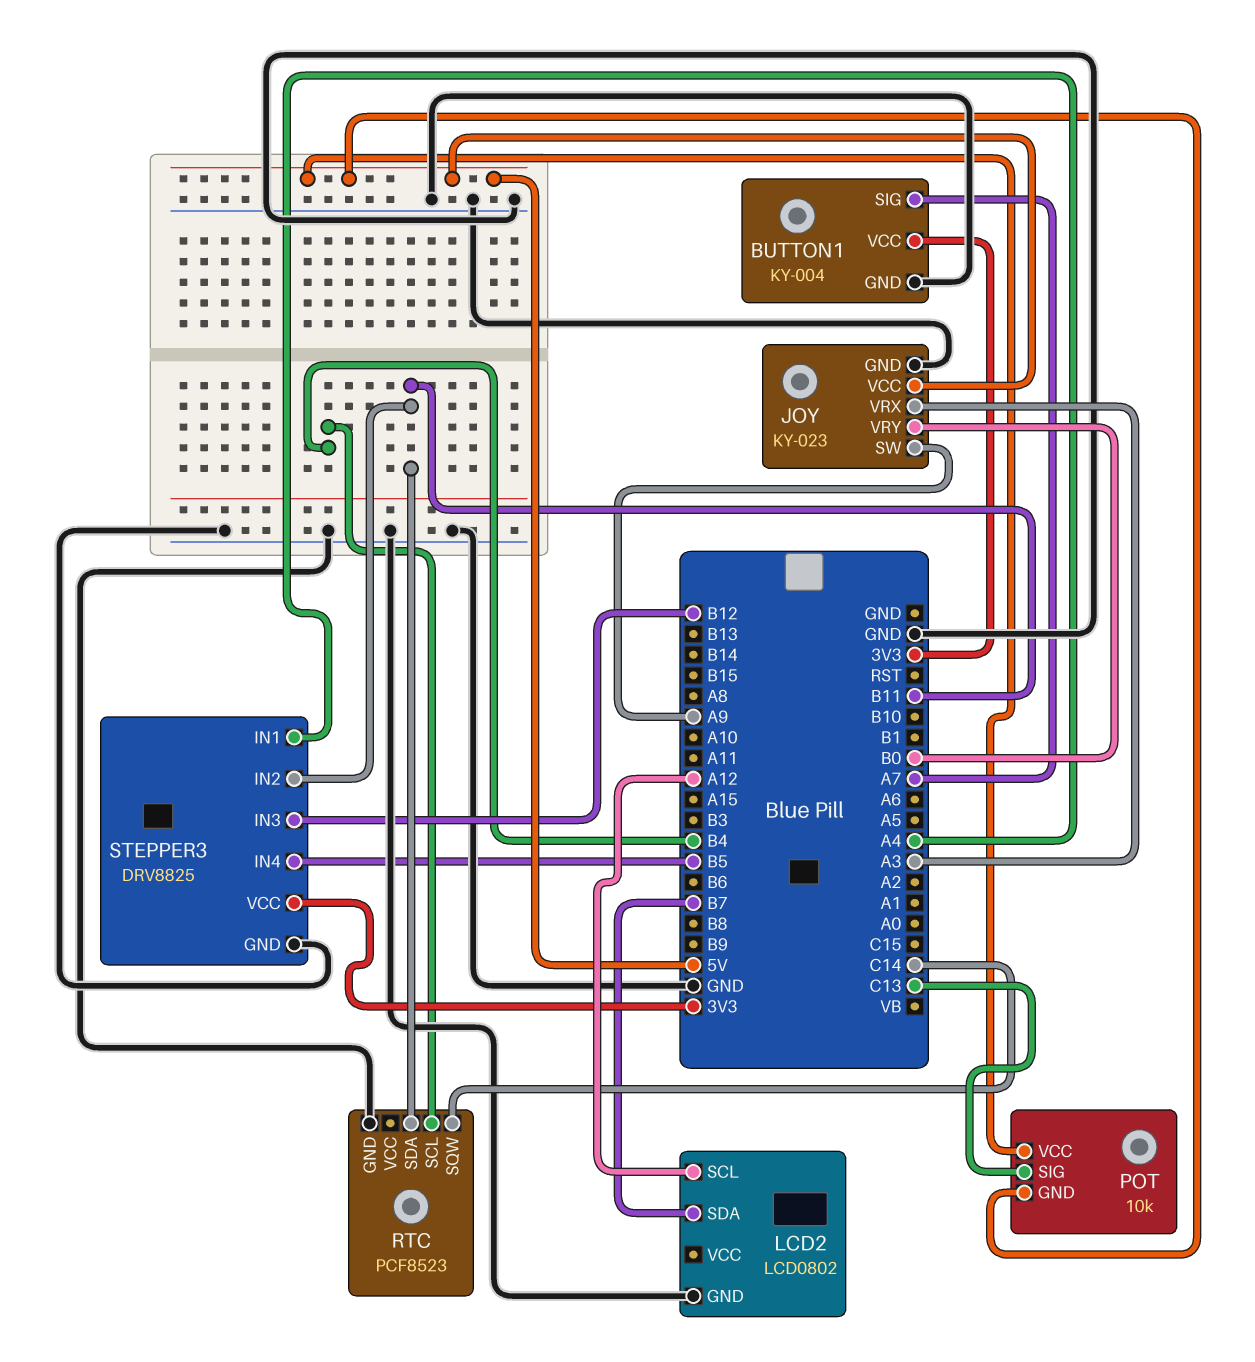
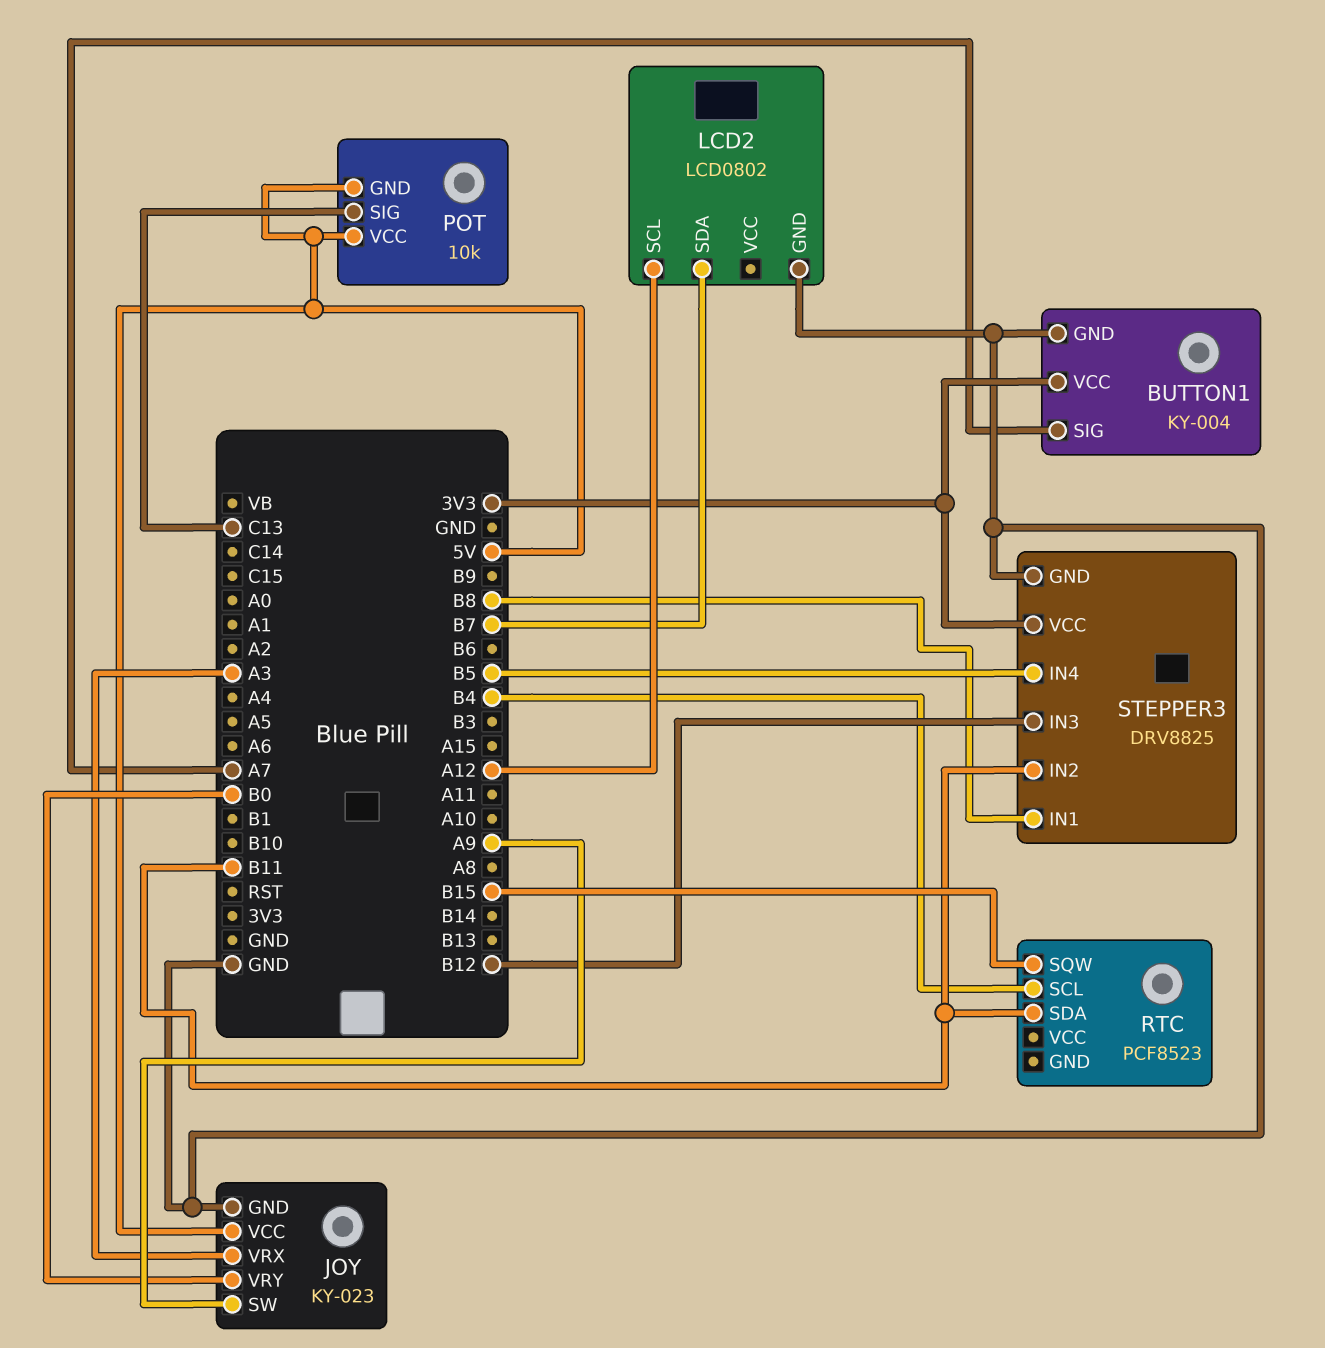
RTC pin GND: GND -> none
RTC pin SQW: C14 -> B15
STEPPER3 pin IN1: A4 -> B8

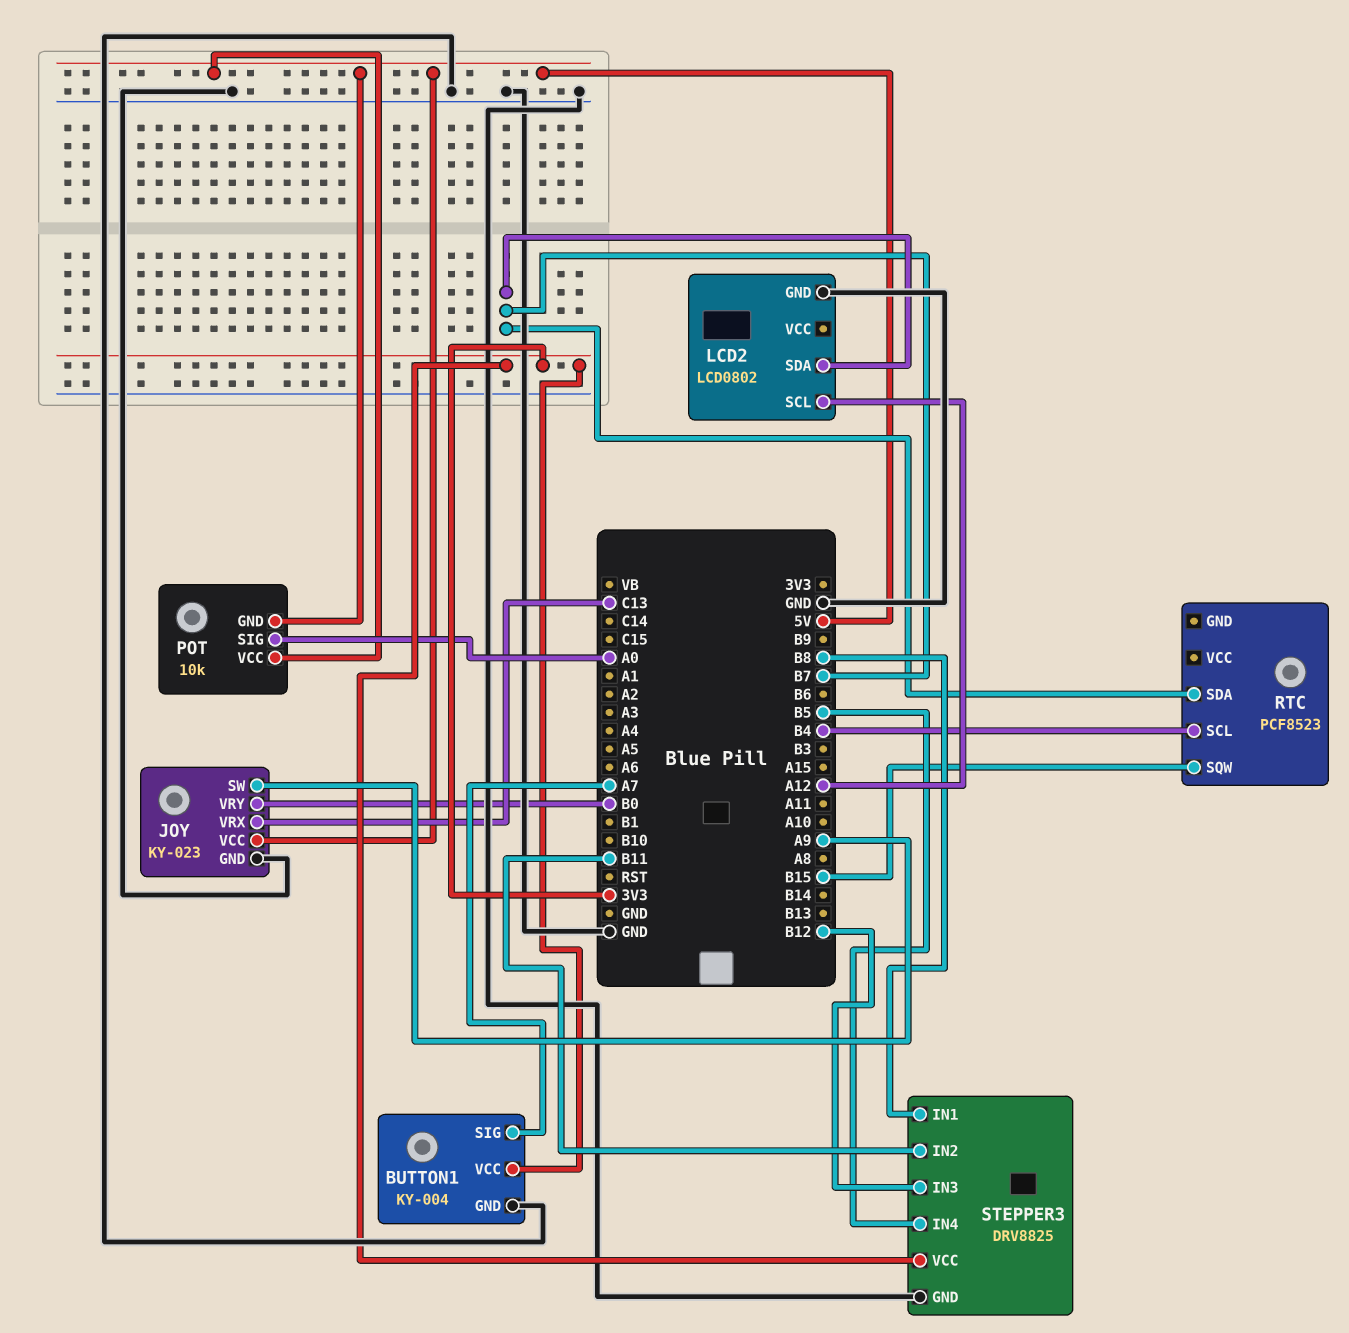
JOY pin VRX: A3 -> C13
POT pin SIG: C13 -> A0
RTC pin SDA: B11 -> B7

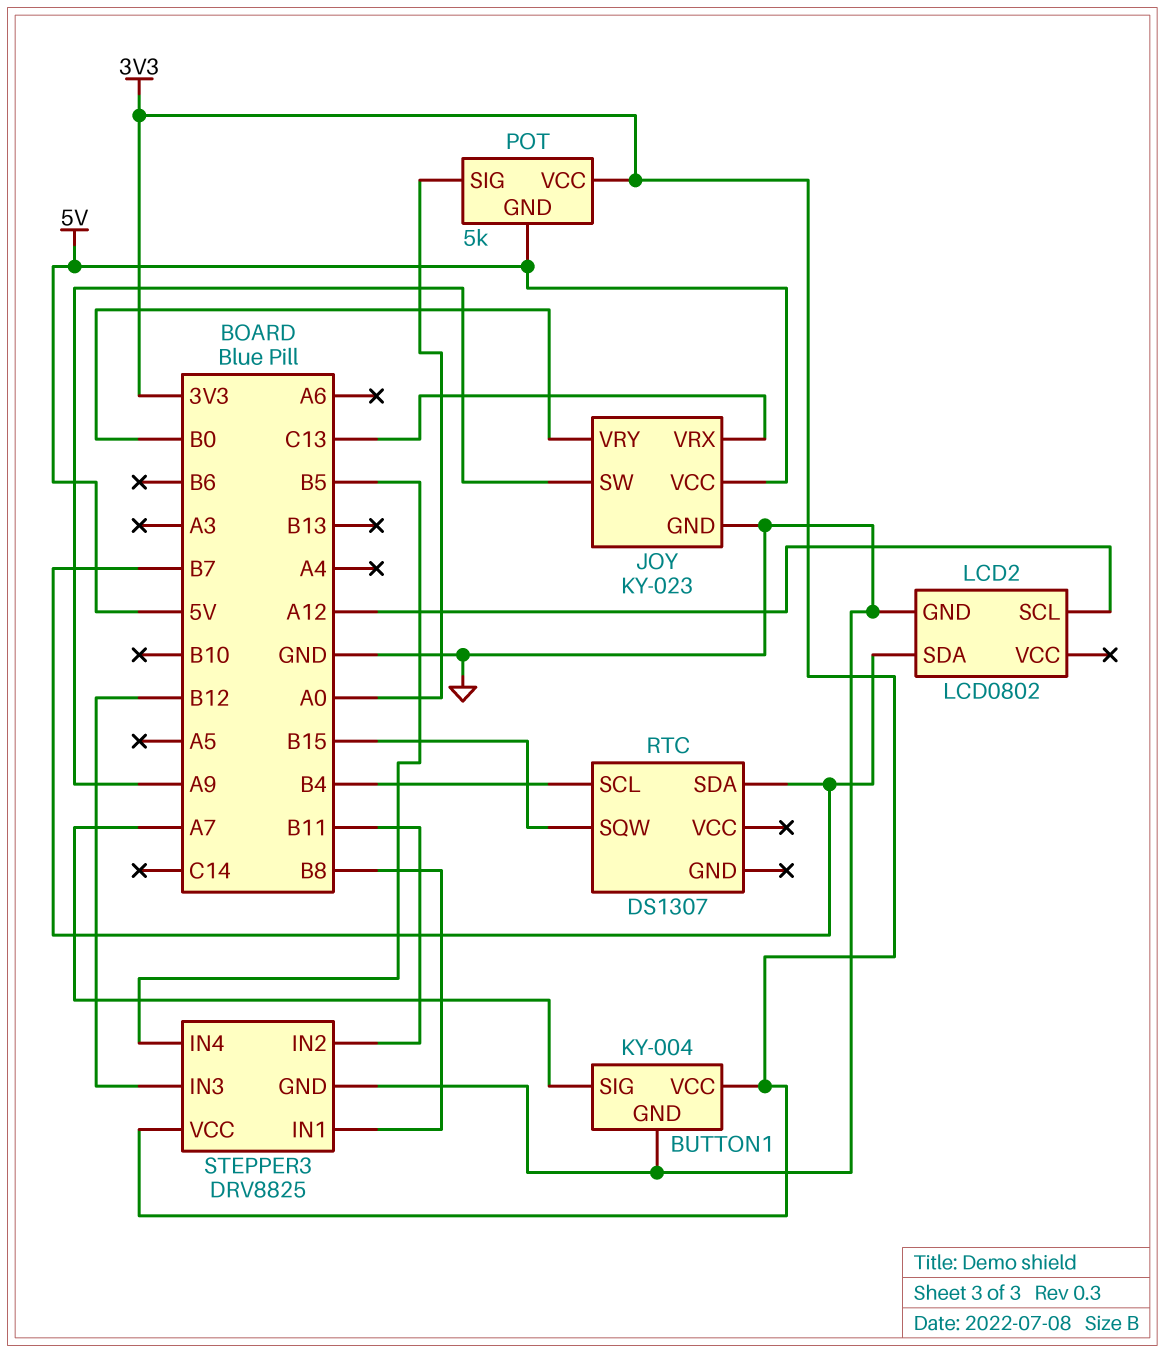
POT: 10k -> 5k
POT pin VCC: 5V -> 3V3
RTC: PCF8523 -> DS1307

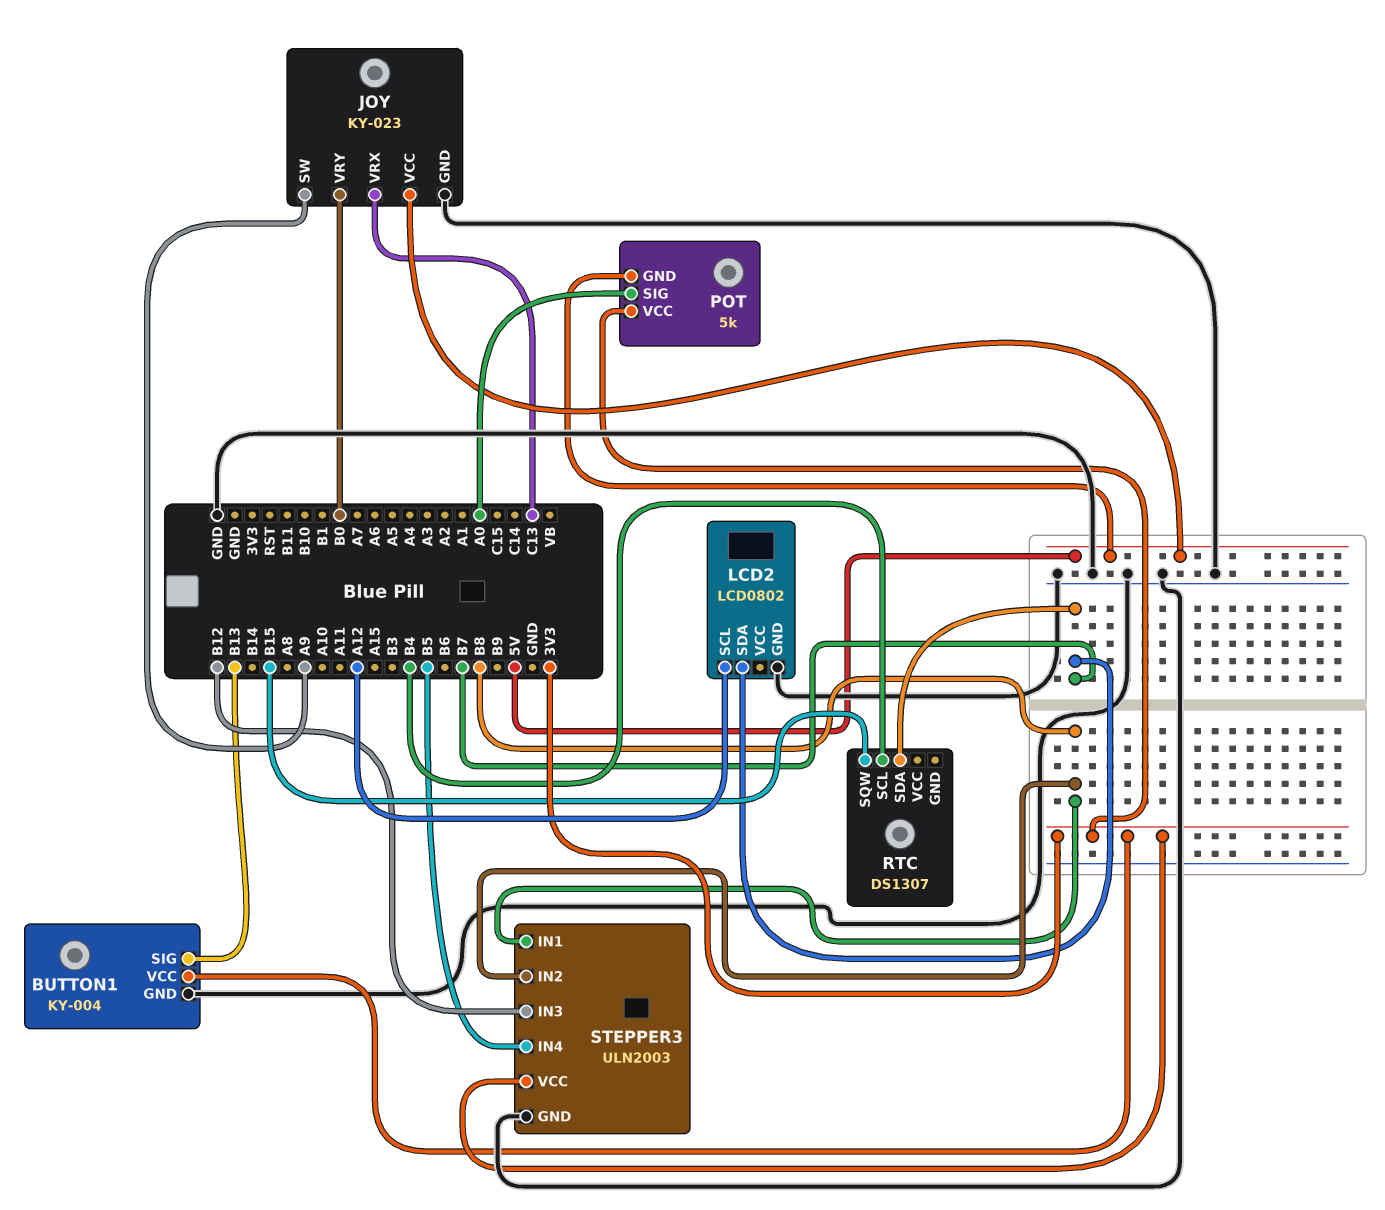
BUTTON1 pin SIG: A7 -> B13
STEPPER3: DRV8825 -> ULN2003
STEPPER3 pin IN2: B11 -> B8

